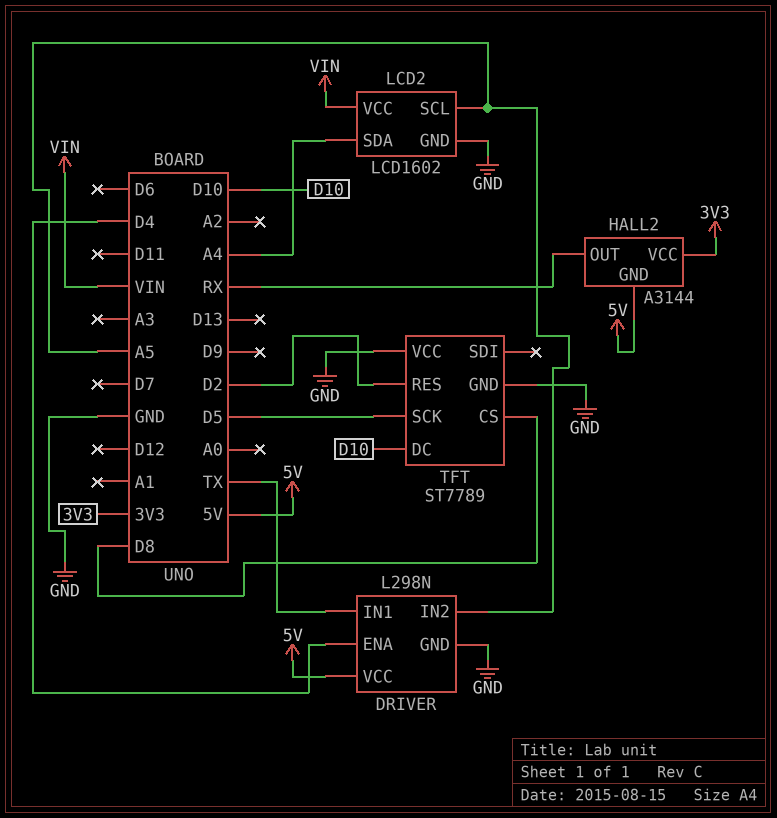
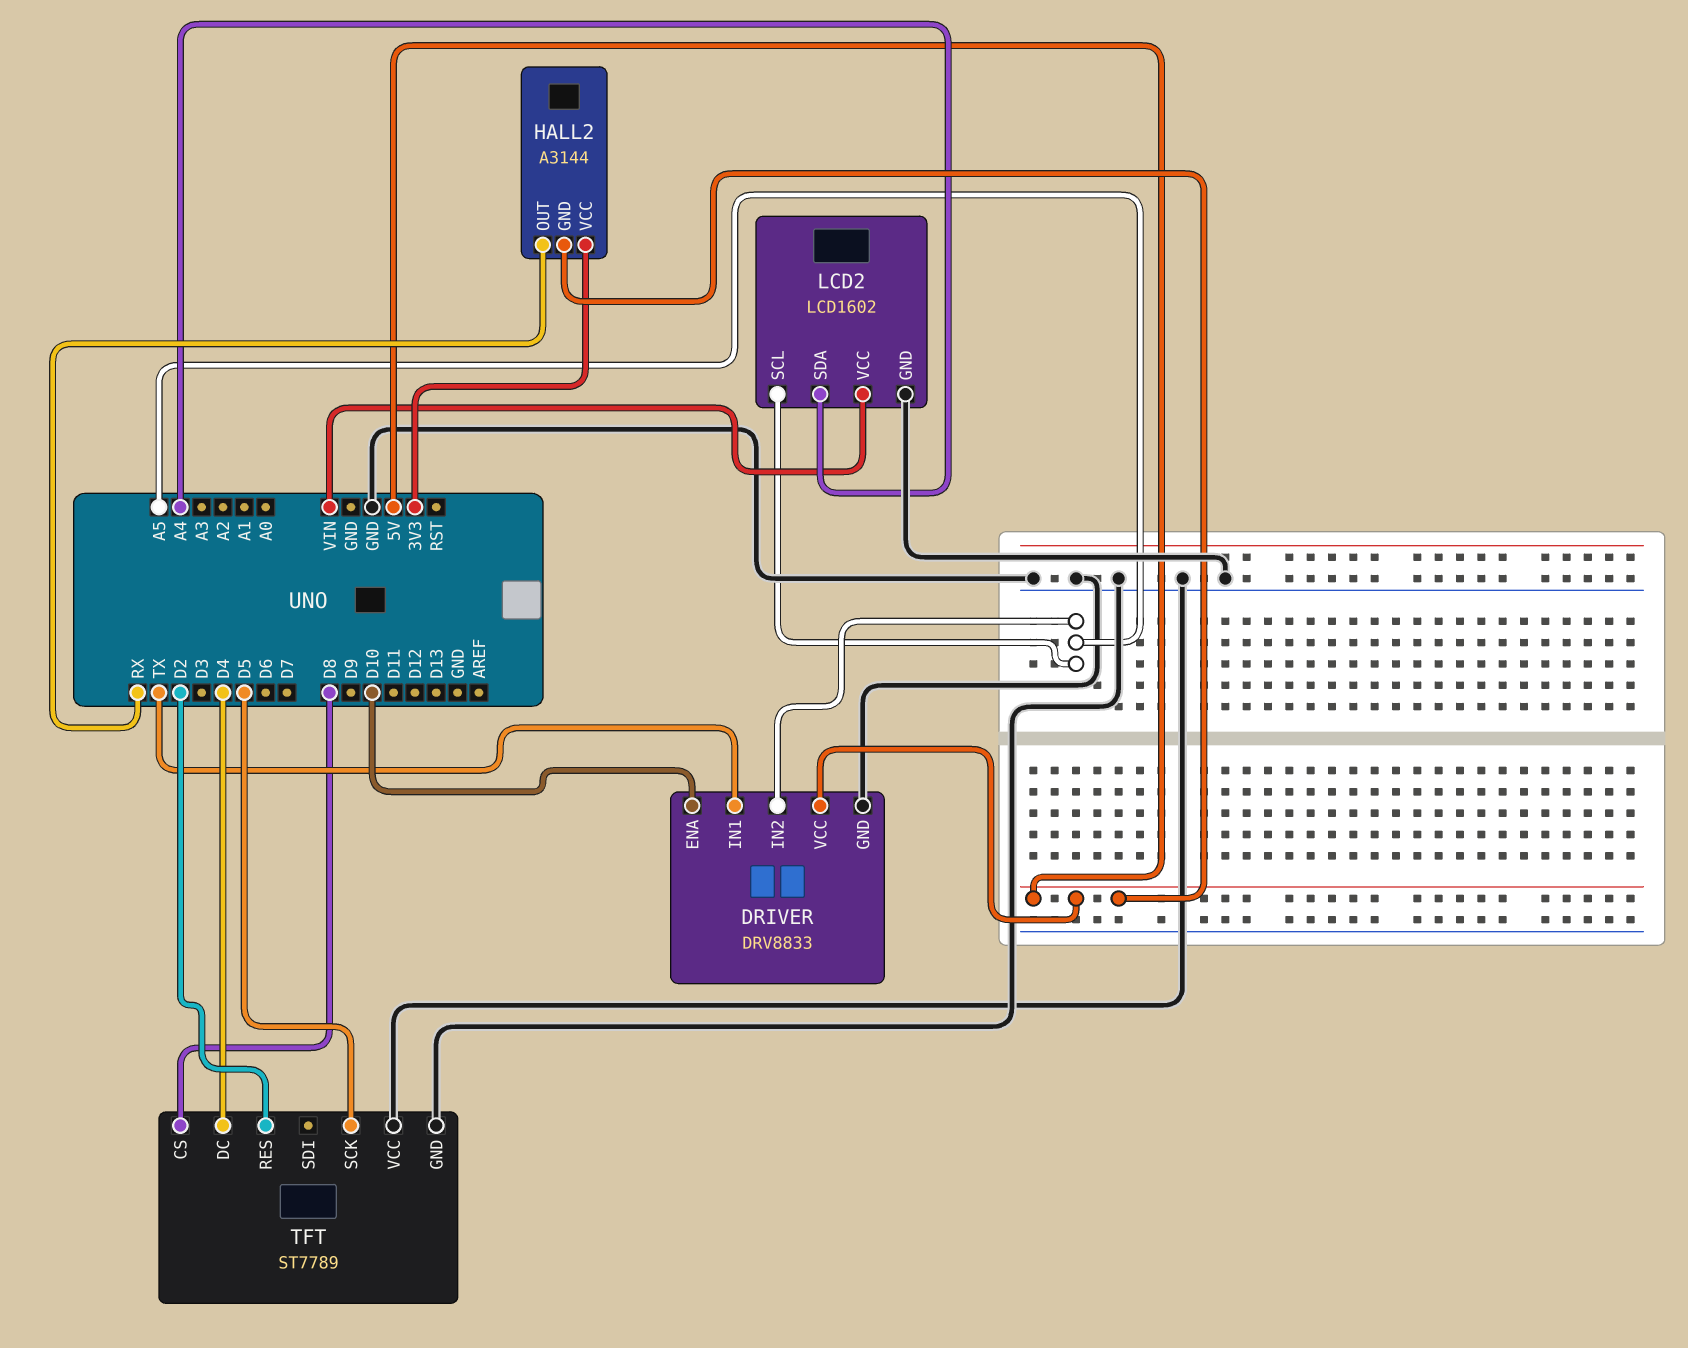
DRIVER: L298N -> DRV8833
DRIVER pin ENA: D4 -> D10
TFT pin DC: D10 -> D4

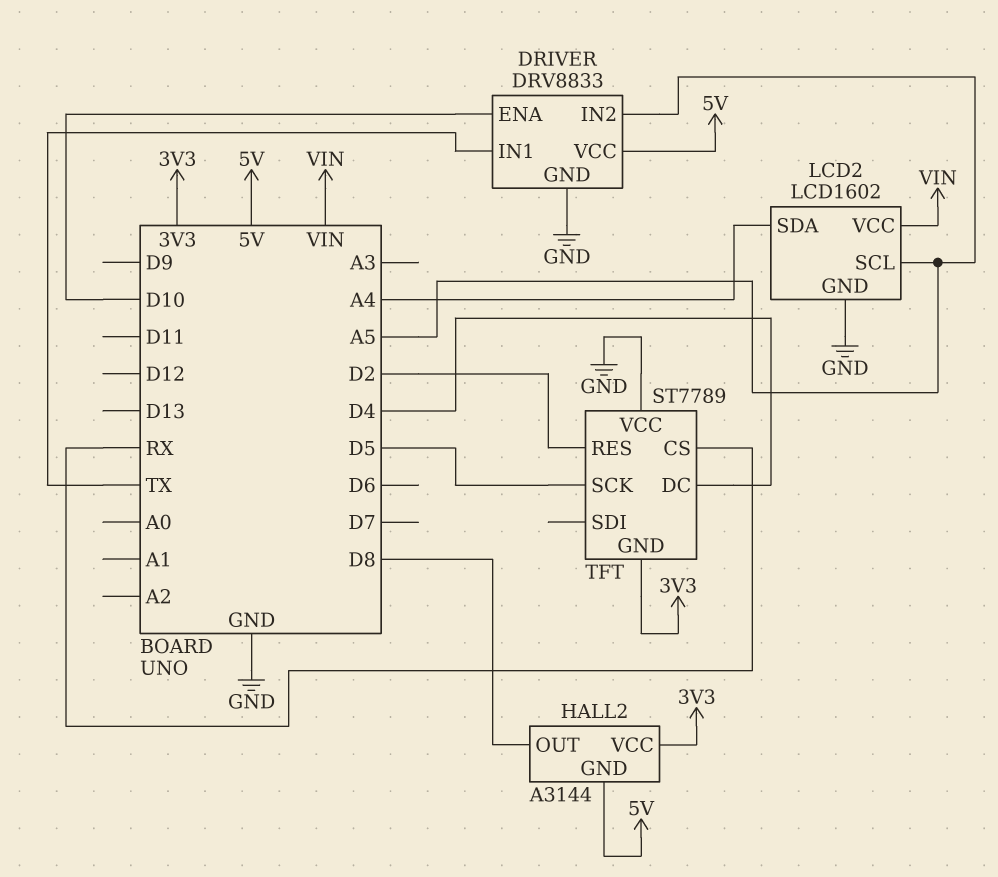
HALL2 pin OUT: RX -> D8
TFT pin CS: D8 -> RX
TFT pin GND: GND -> 3V3

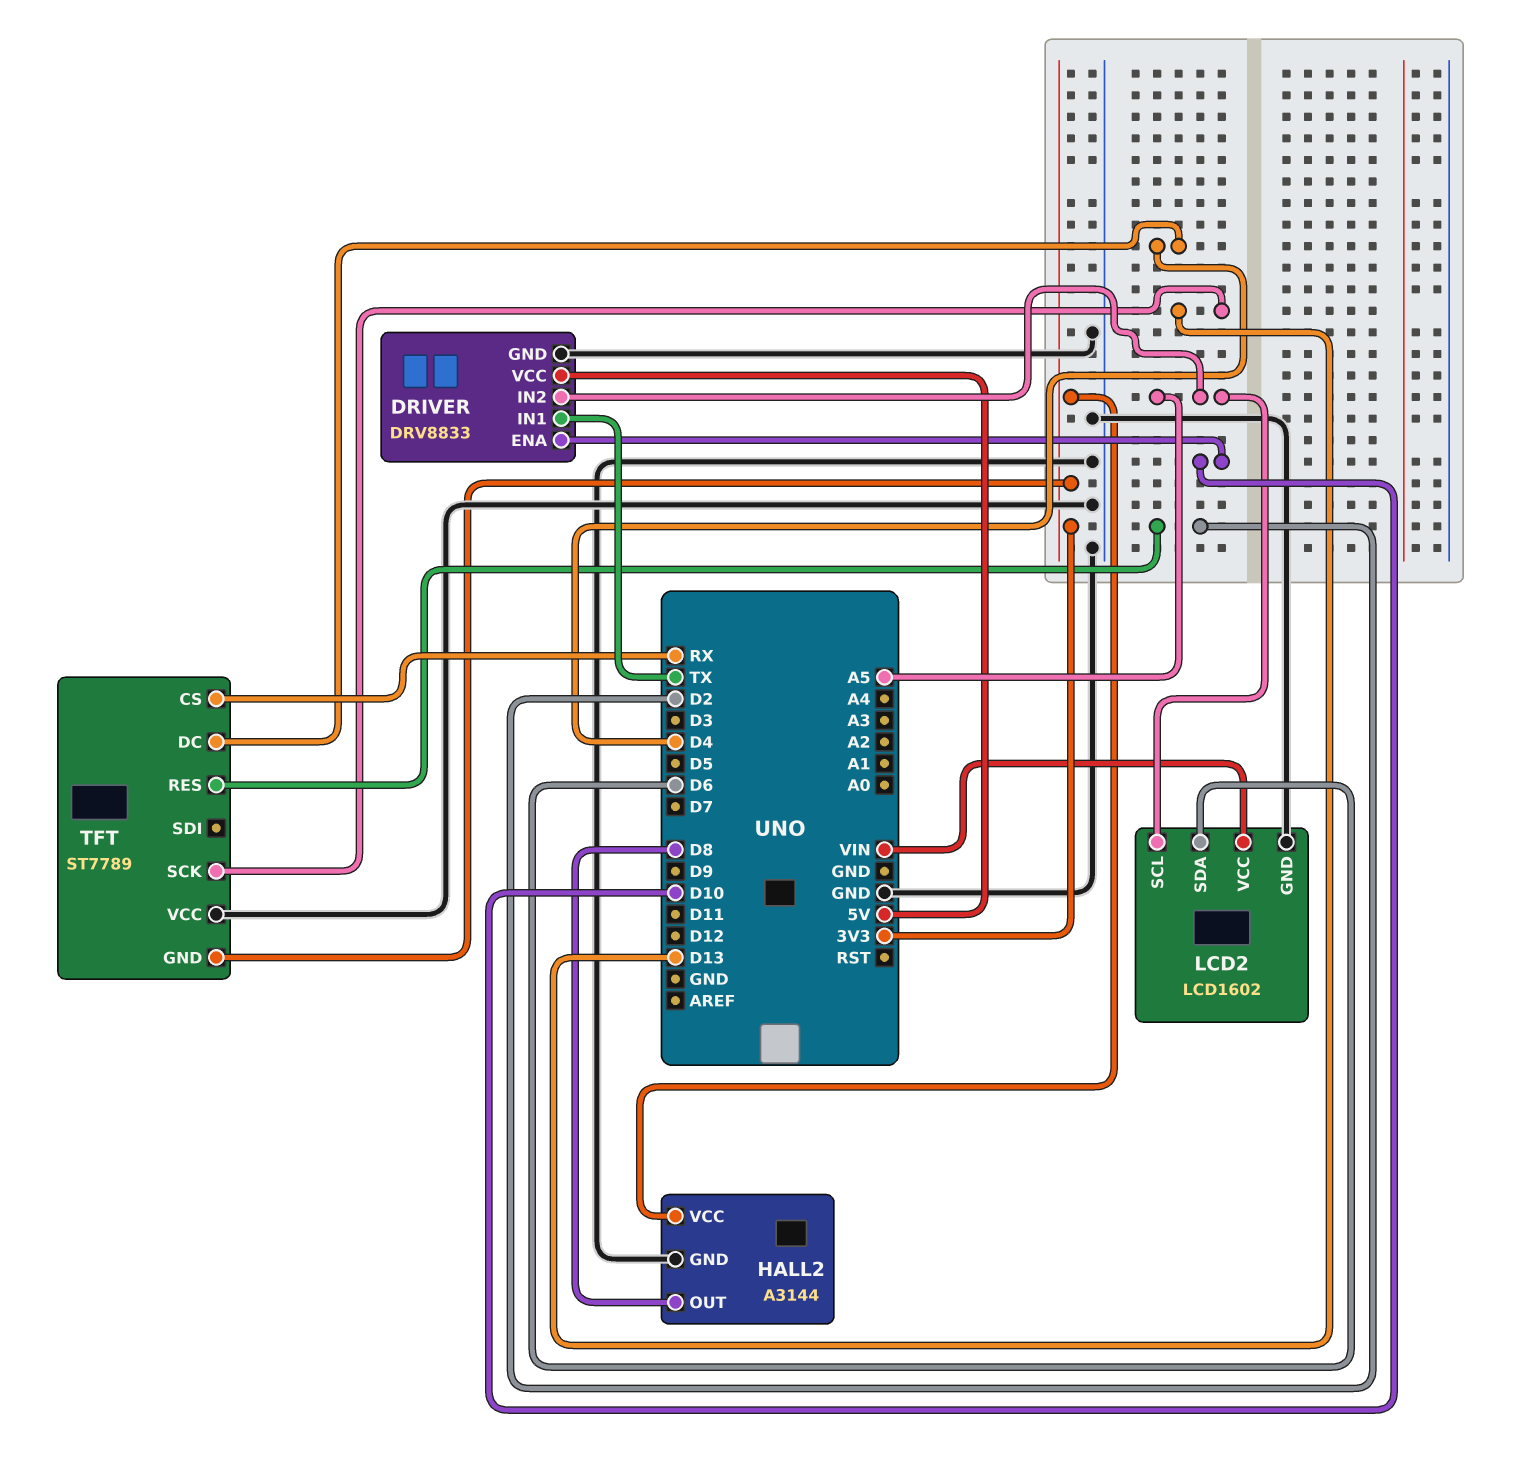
HALL2 pin GND: 5V -> GND
LCD2 pin SDA: A4 -> D6
TFT pin SCK: D5 -> D13

